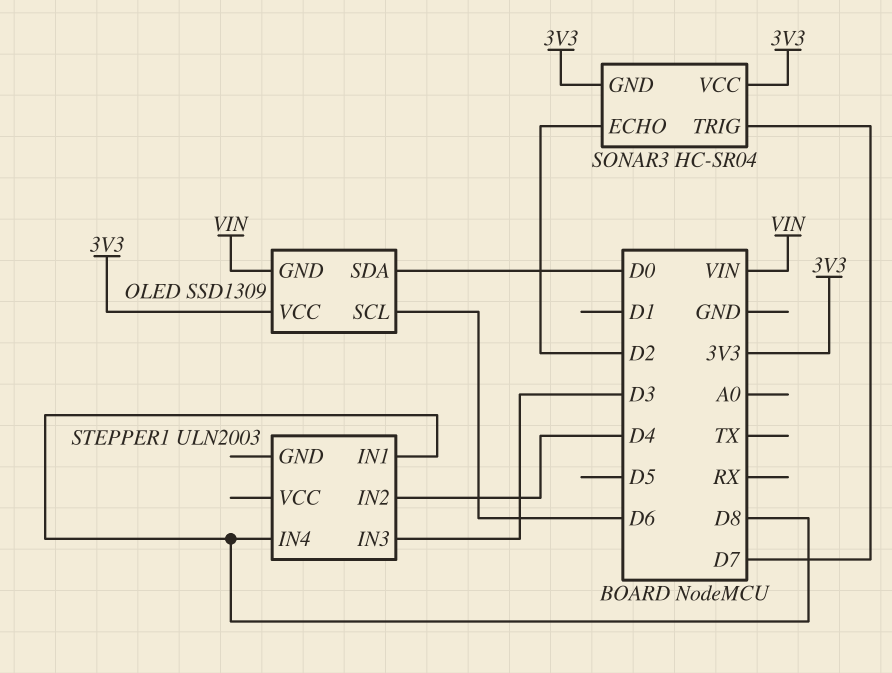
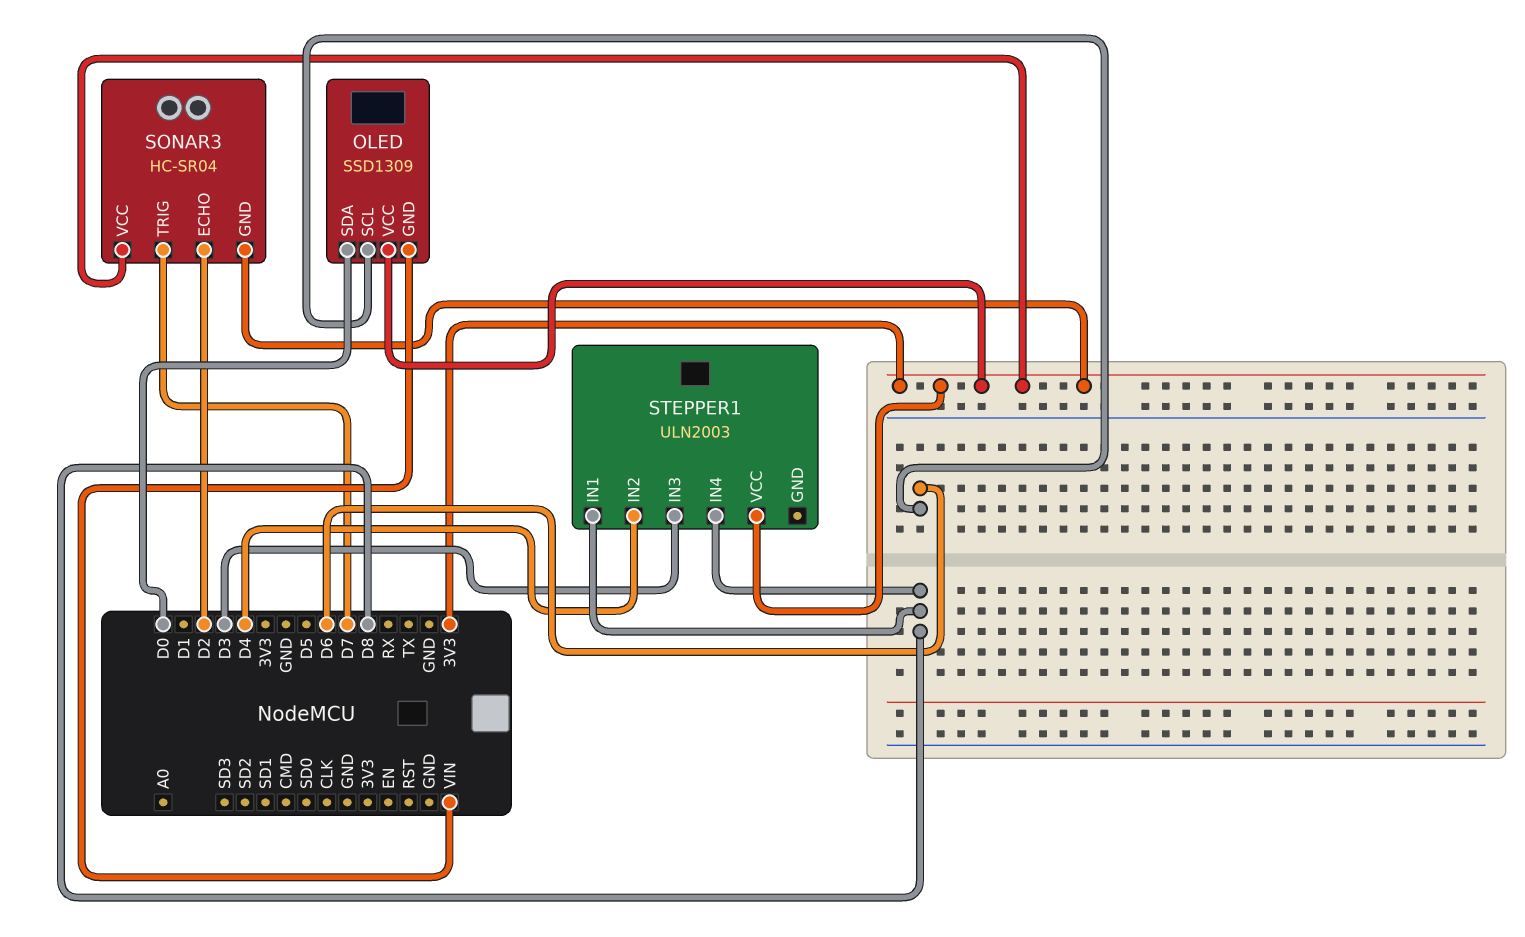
STEPPER1 pin VCC: none -> 3V3

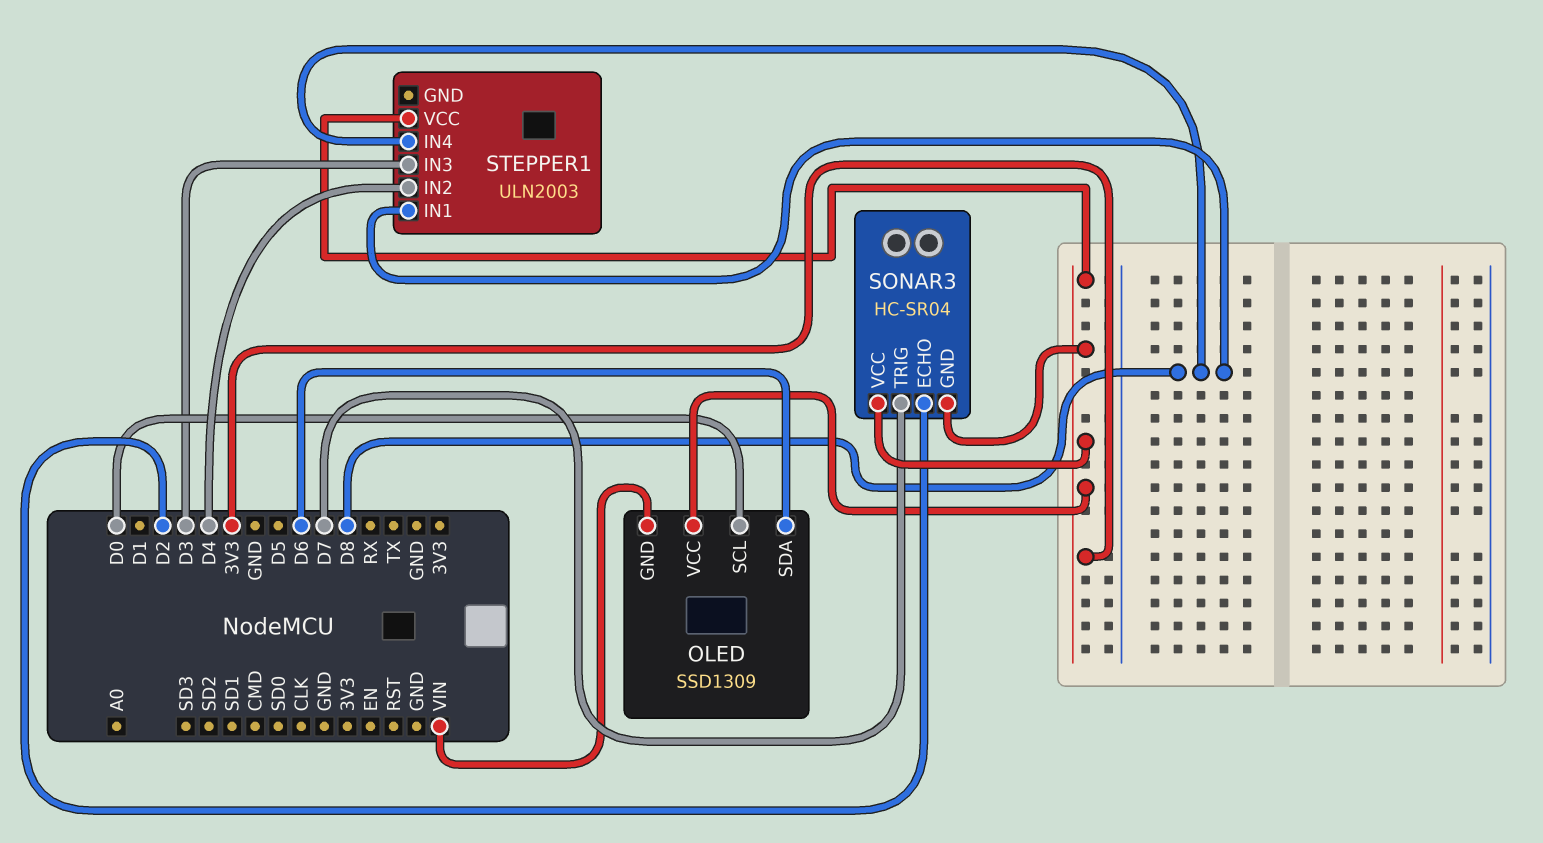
OLED pin SCL: D6 -> D0
OLED pin SDA: D0 -> D6

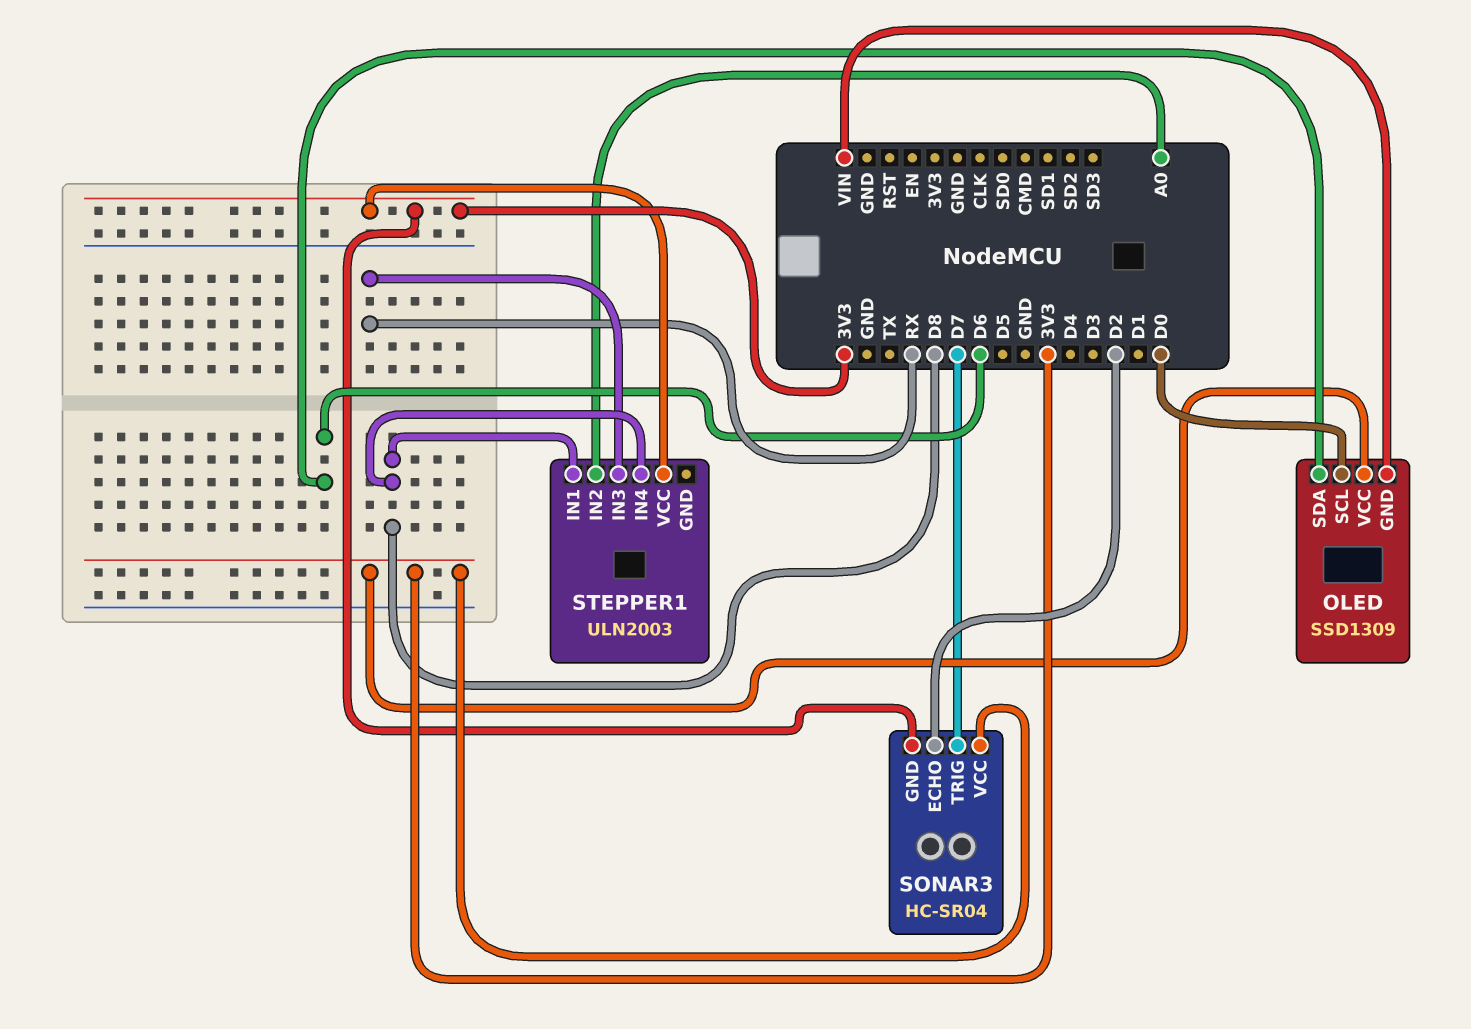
STEPPER1 pin IN2: D4 -> A0
STEPPER1 pin IN3: D3 -> RX

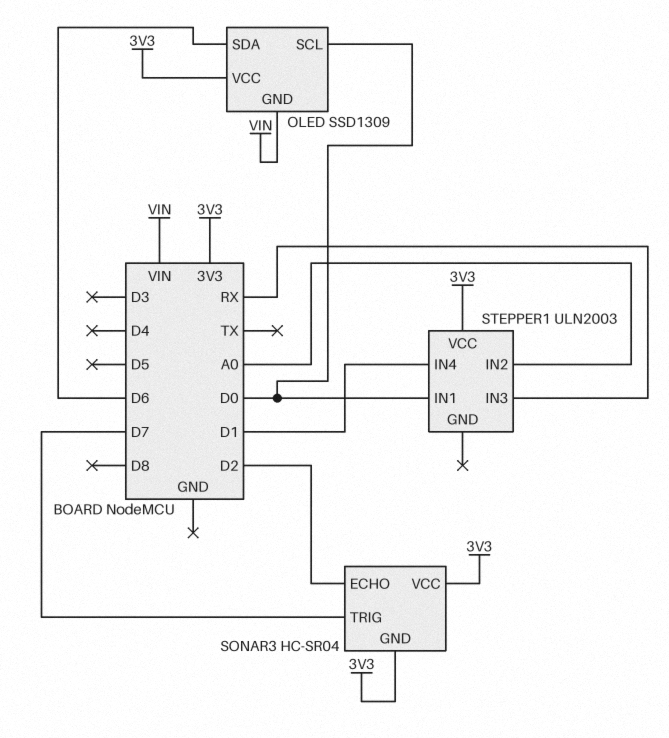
STEPPER1 pin IN1: D8 -> D0
STEPPER1 pin IN4: D8 -> D1

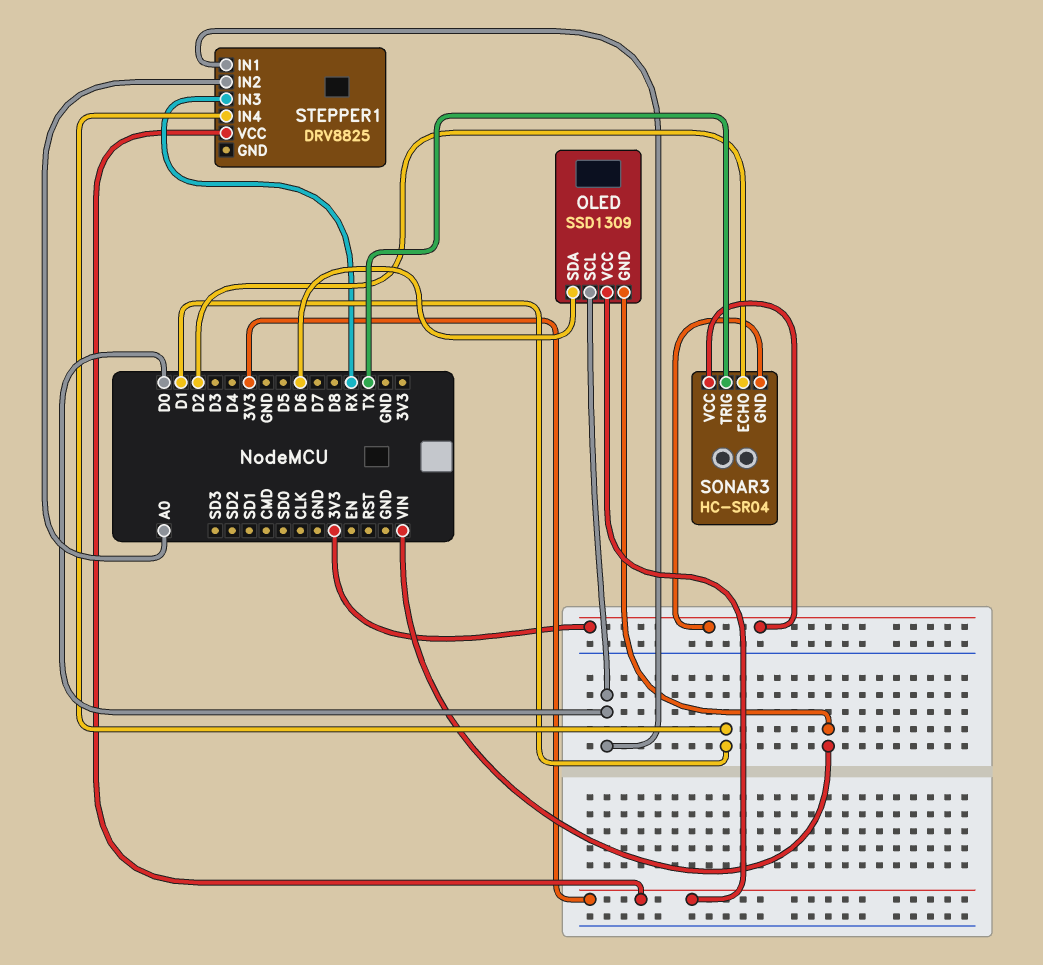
SONAR3 pin TRIG: D7 -> TX
STEPPER1: ULN2003 -> DRV8825

